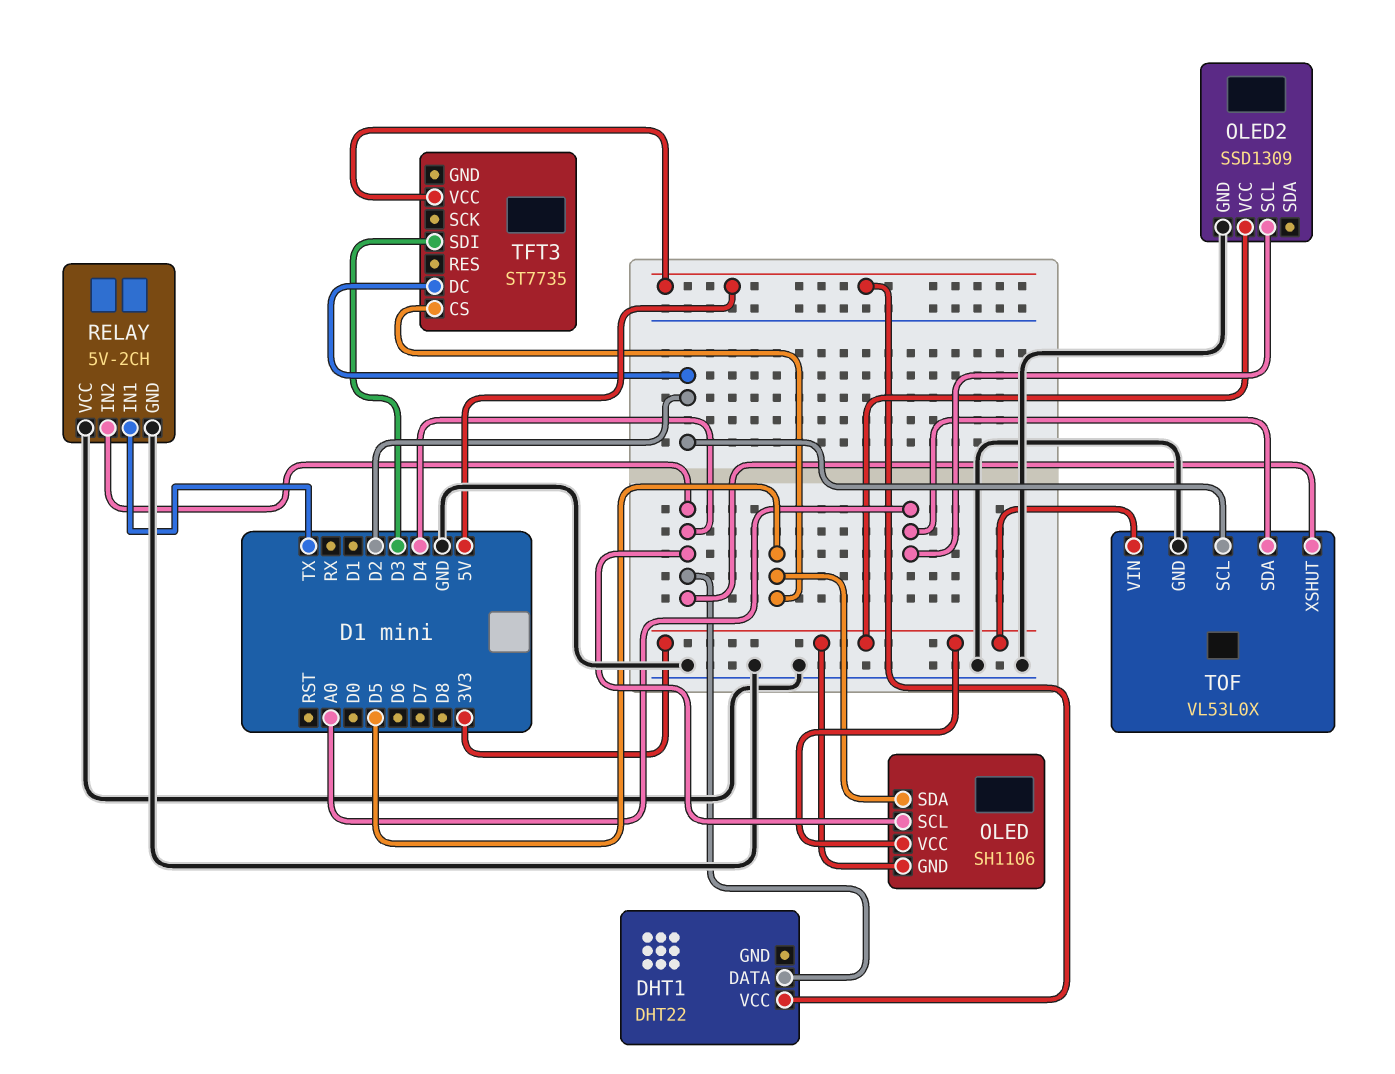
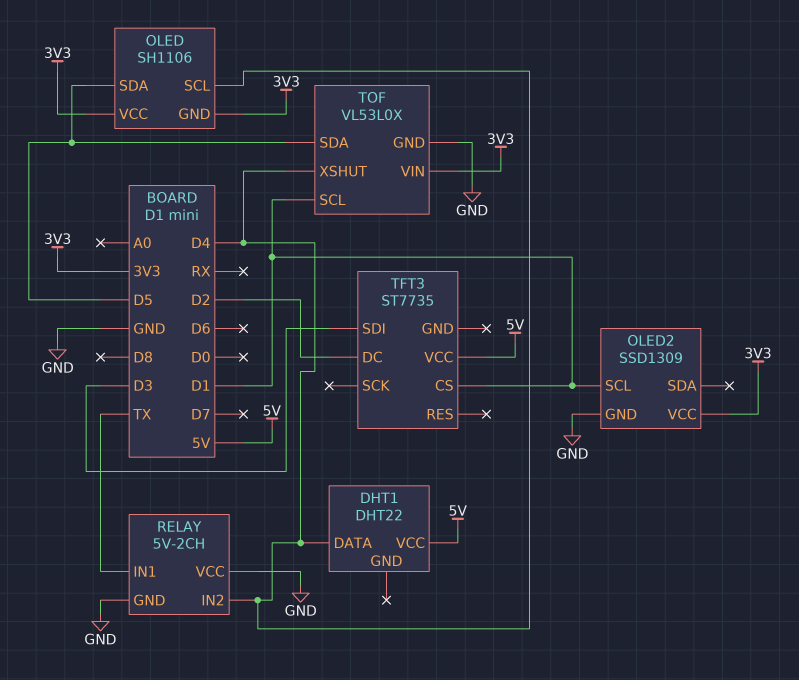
OLED2 pin SCL: A0 -> D1
TFT3 pin CS: D5 -> D1
TOF pin SCL: D2 -> D1
TOF pin SDA: A0 -> D5

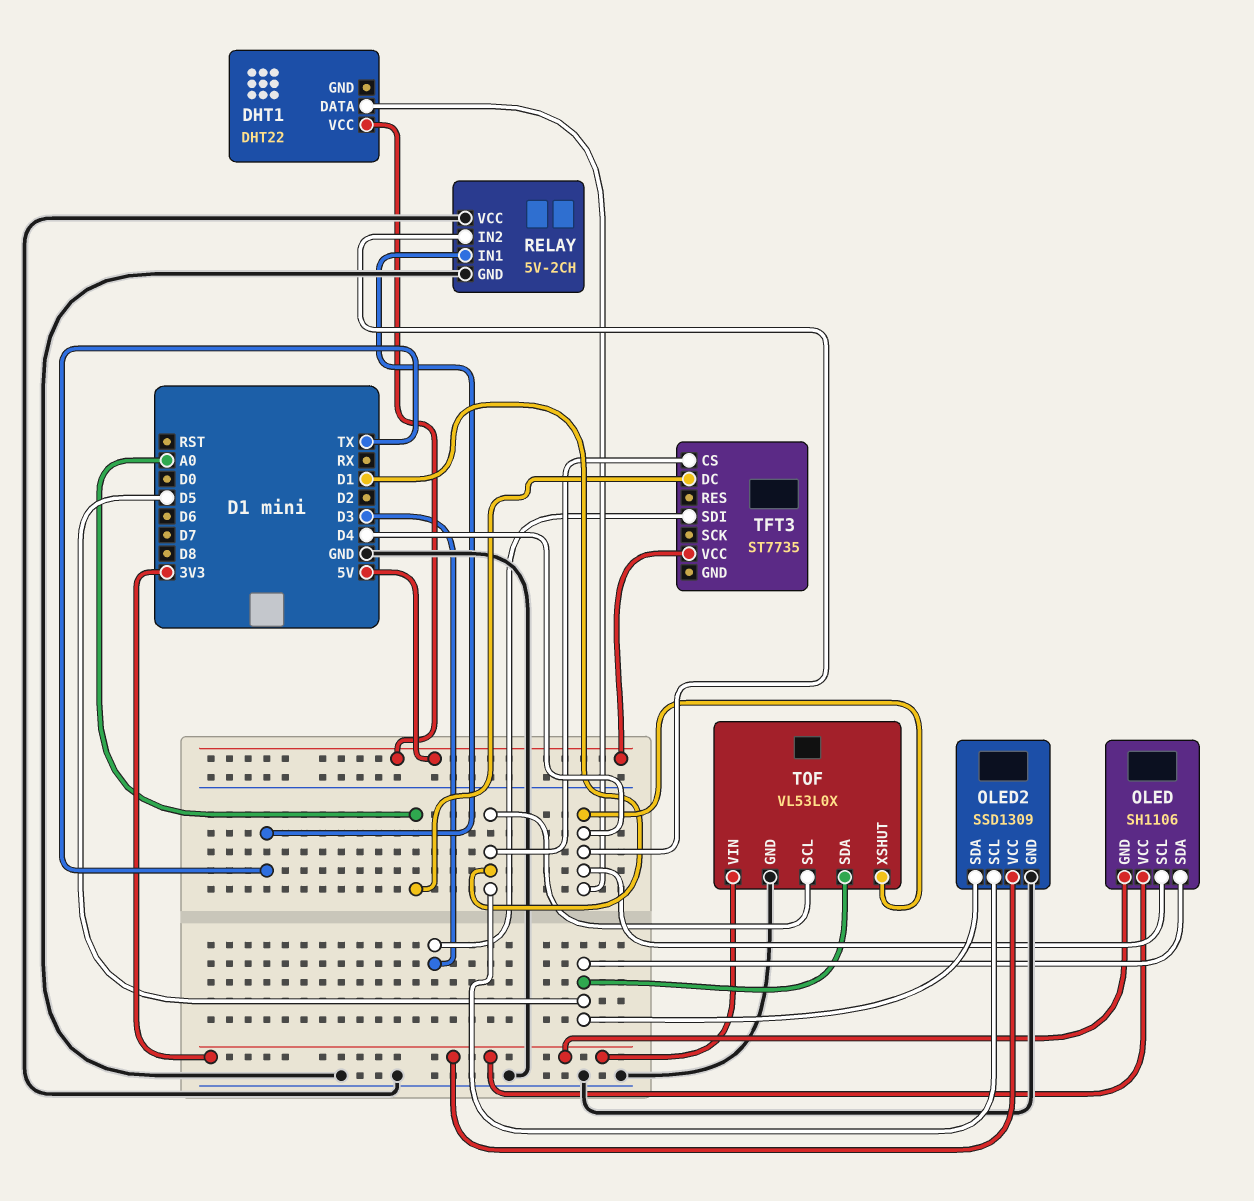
OLED2 pin SDA: none -> D5
TFT3 pin DC: D2 -> A0

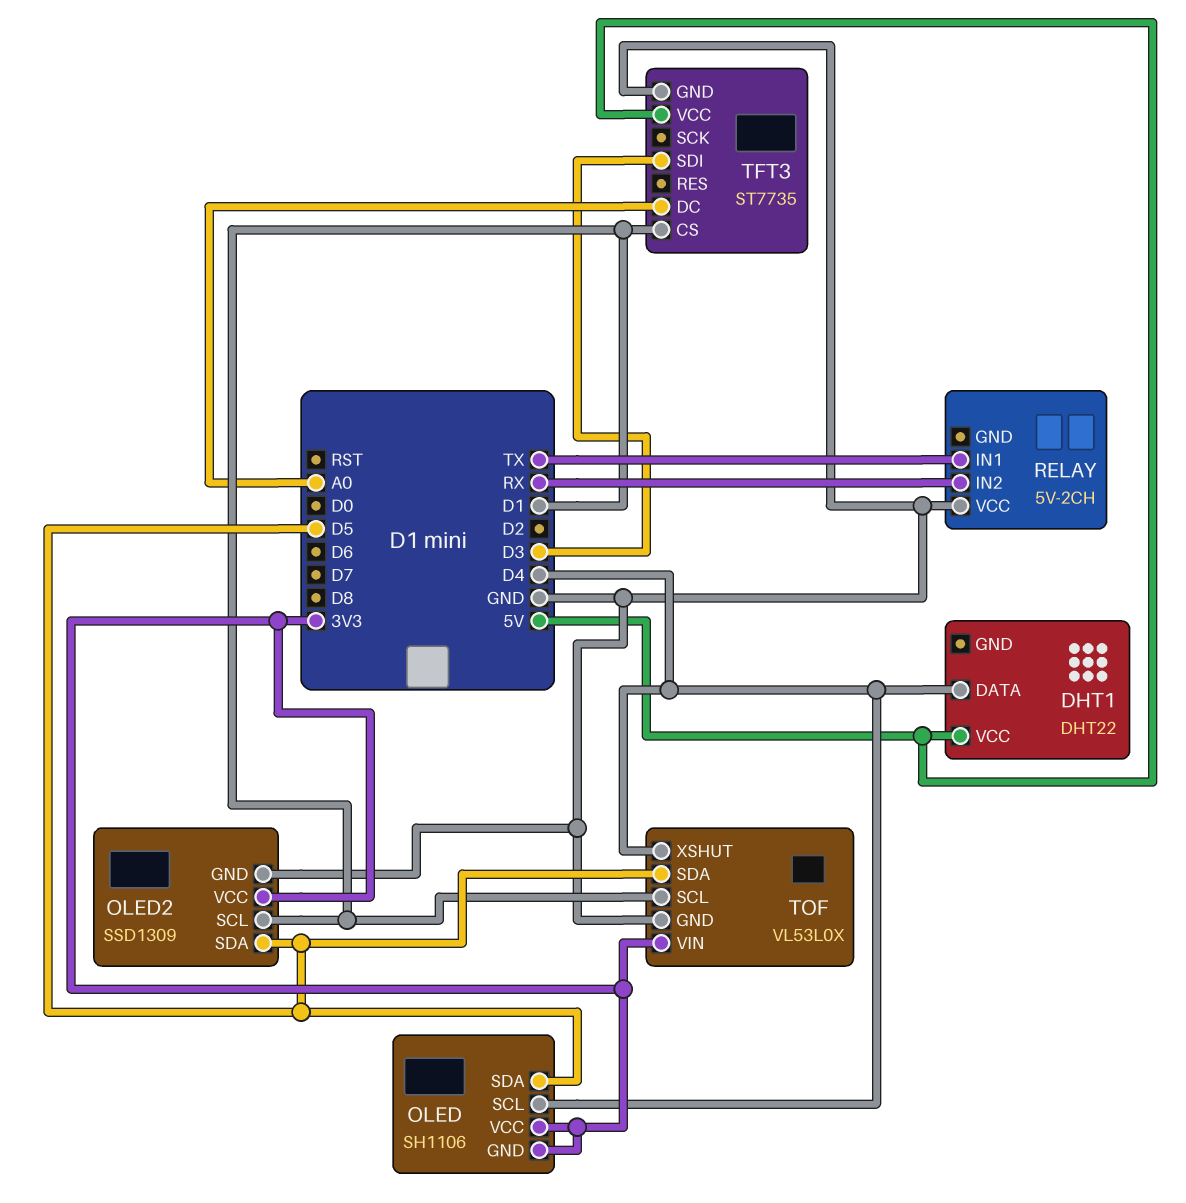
RELAY pin GND: GND -> none
RELAY pin IN2: D4 -> RX
TFT3 pin GND: none -> GND

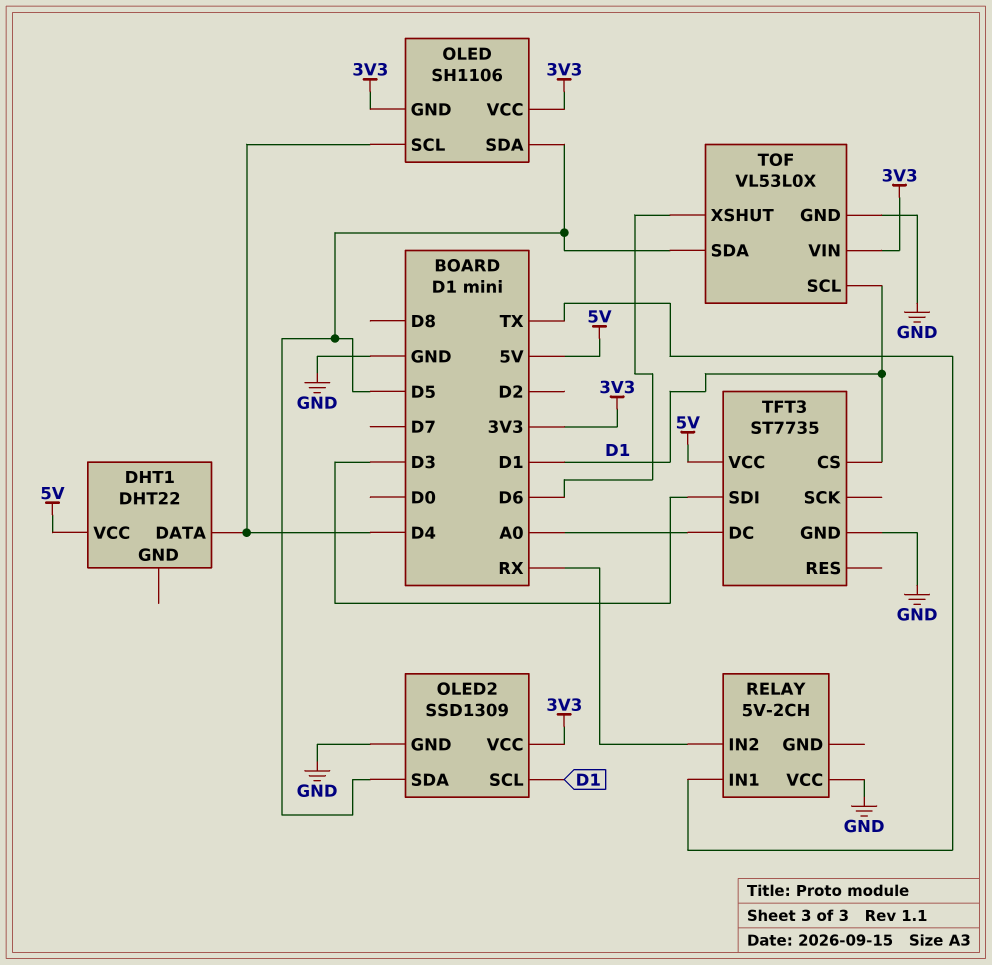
TOF pin XSHUT: D4 -> D6

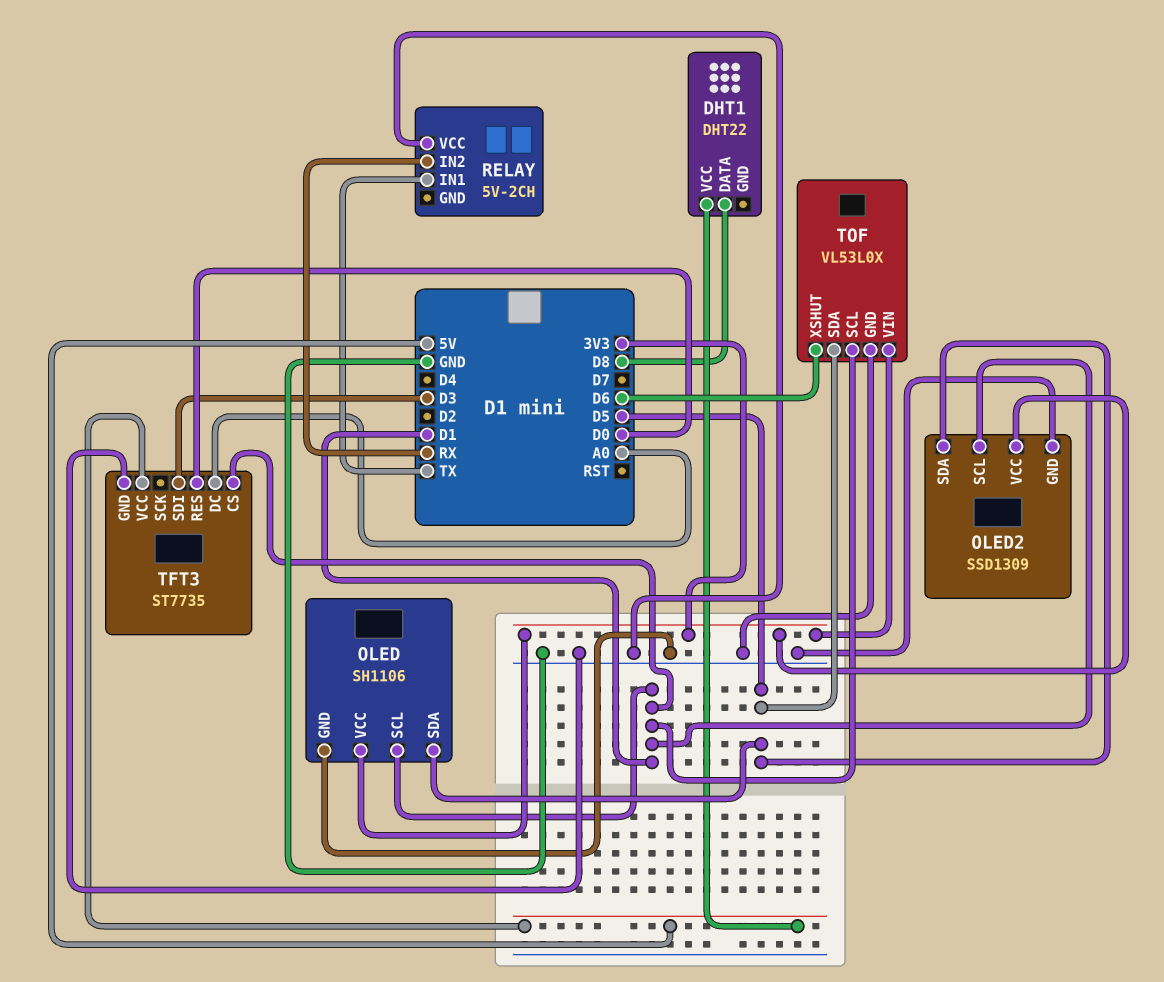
DHT1 pin DATA: D4 -> D8
OLED pin GND: 3V3 -> GND
OLED pin SCL: D4 -> D1
TFT3 pin RES: none -> D0

